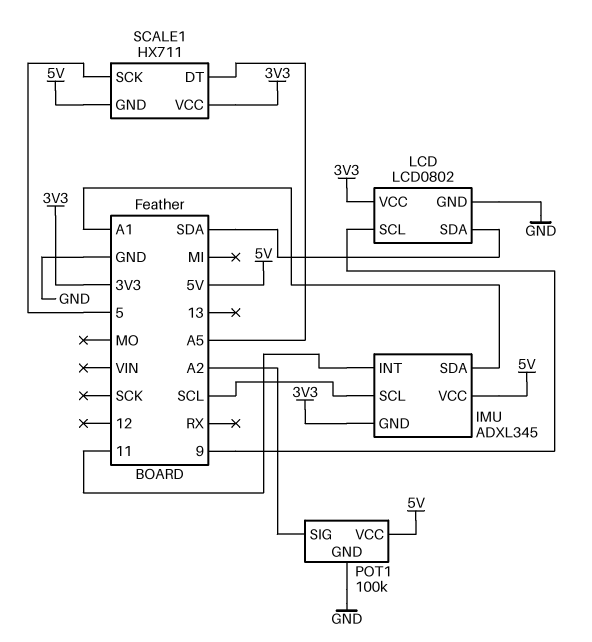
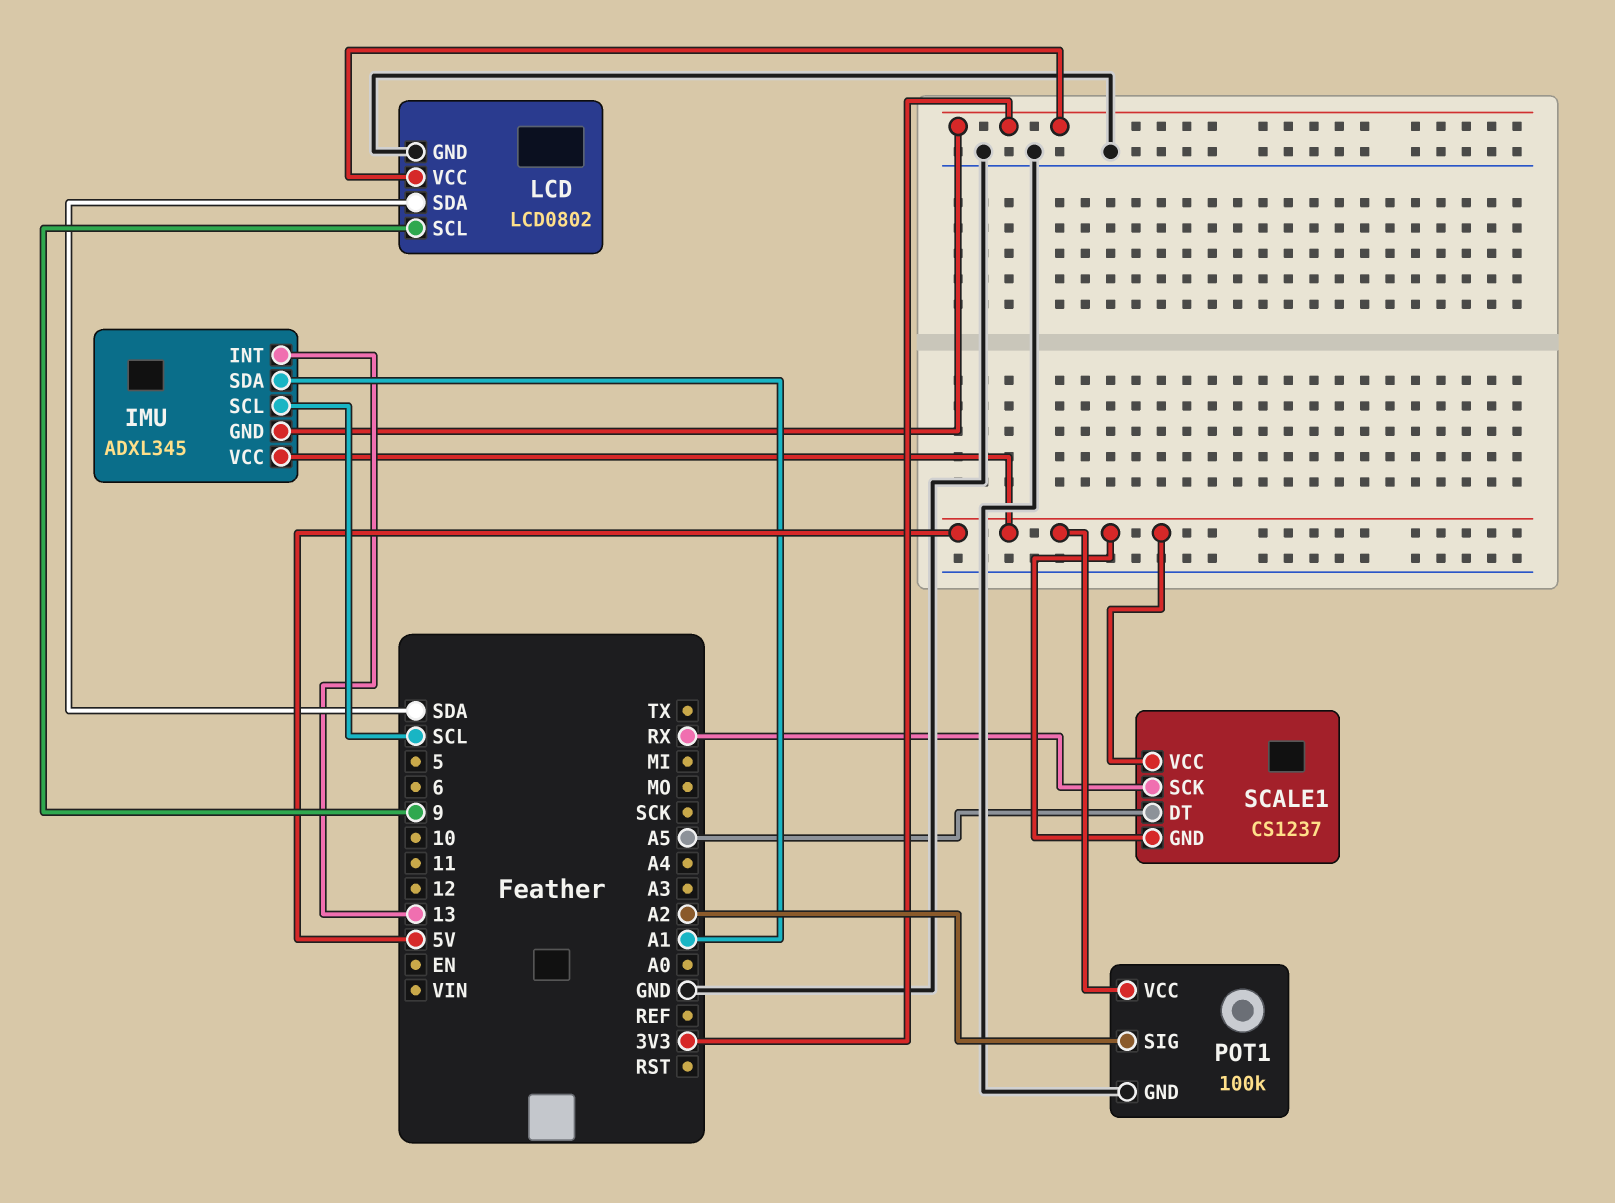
IMU pin INT: 11 -> 13
SCALE1: HX711 -> CS1237
SCALE1 pin SCK: 5 -> RX
SCALE1 pin VCC: 3V3 -> 5V

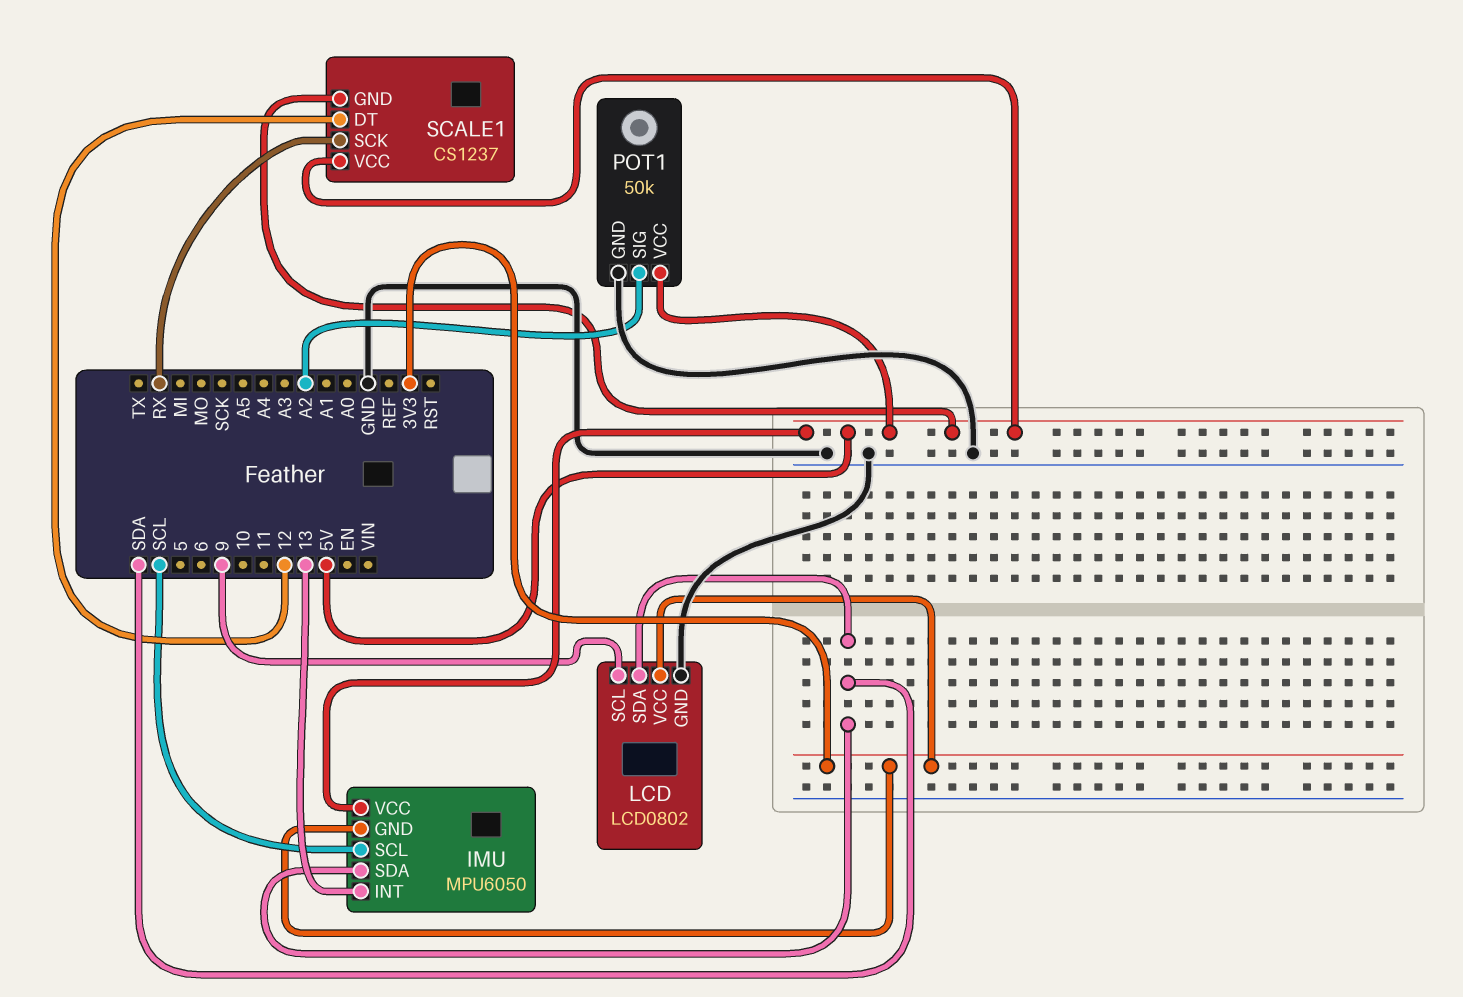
IMU: ADXL345 -> MPU6050
IMU pin SDA: A1 -> SDA
POT1: 100k -> 50k
SCALE1 pin DT: A5 -> 12

